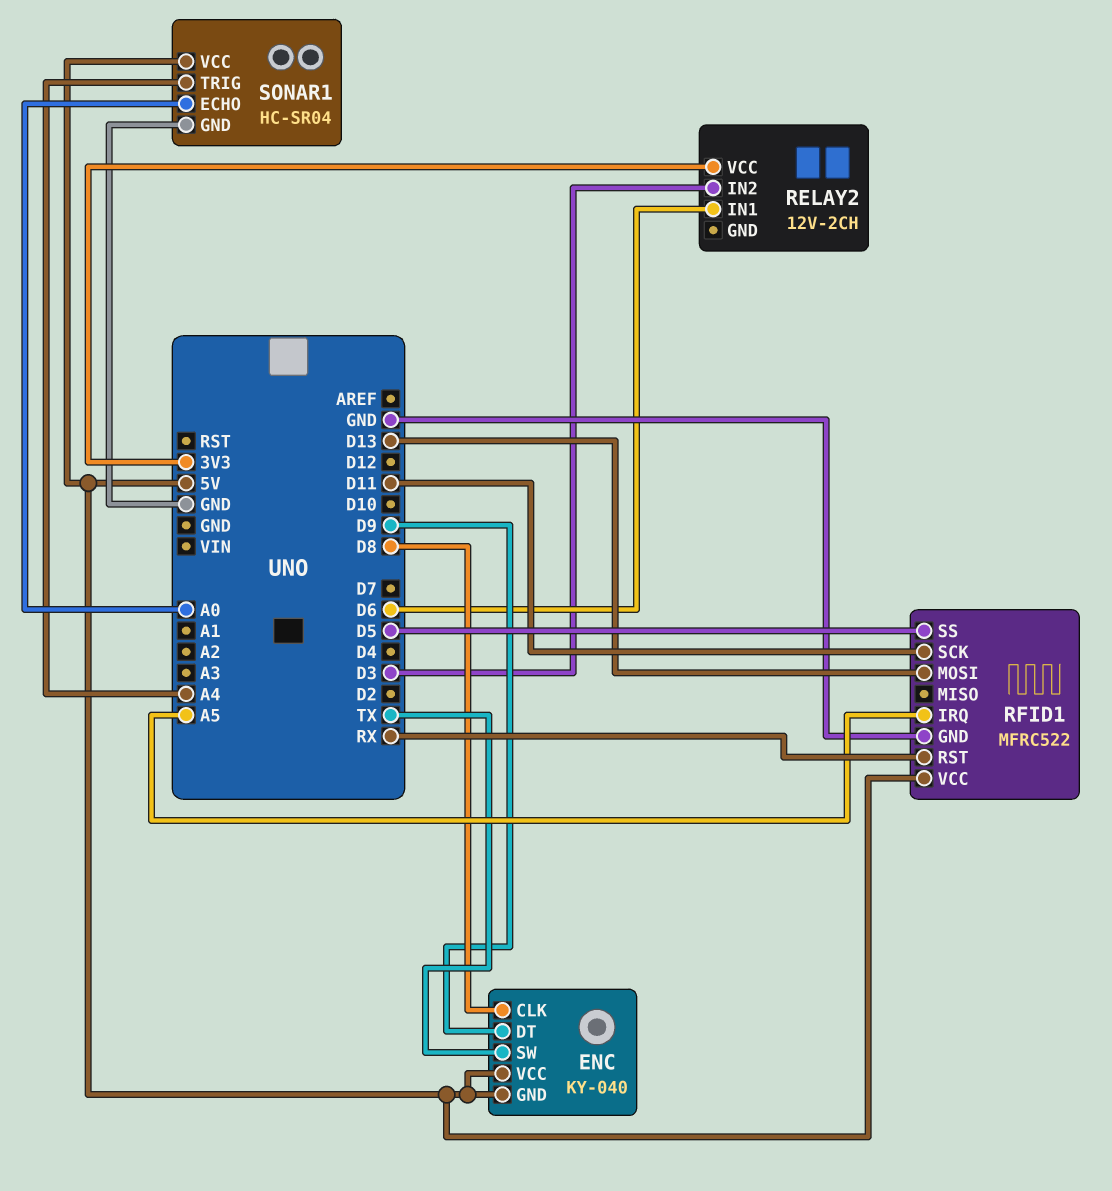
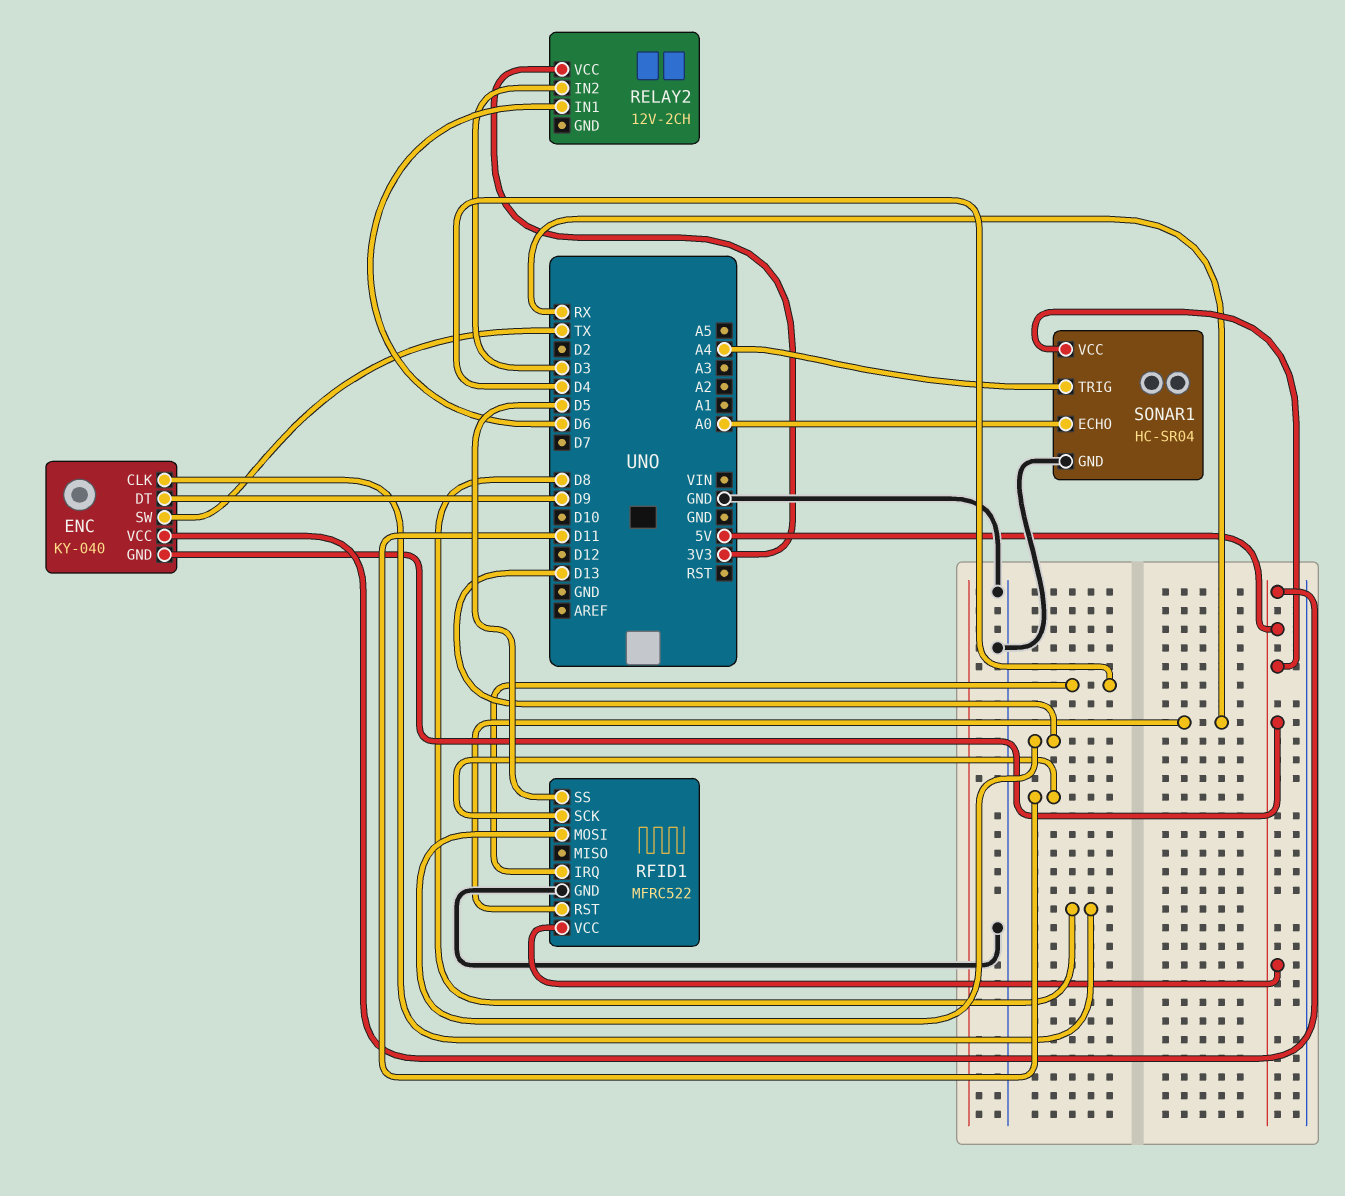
RFID1 pin IRQ: A5 -> D4

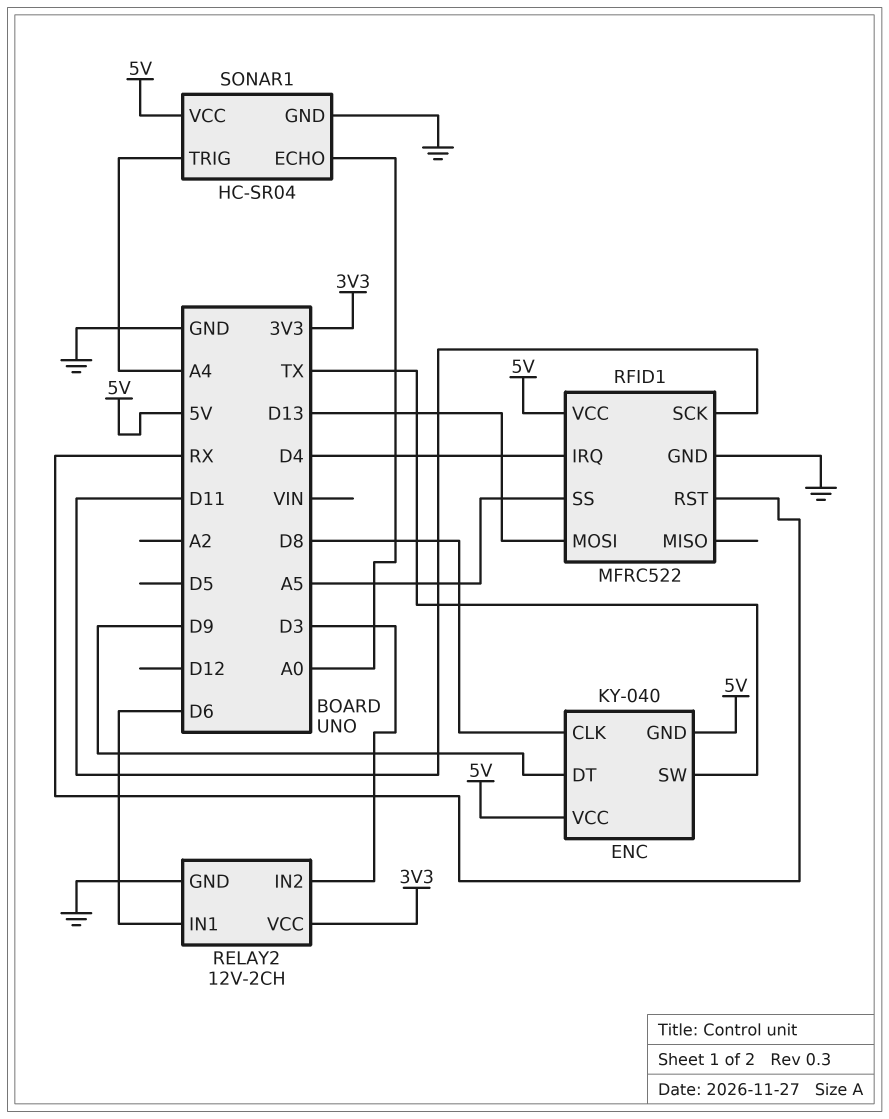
RELAY2 pin GND: none -> GND
RFID1 pin SS: D5 -> A5

